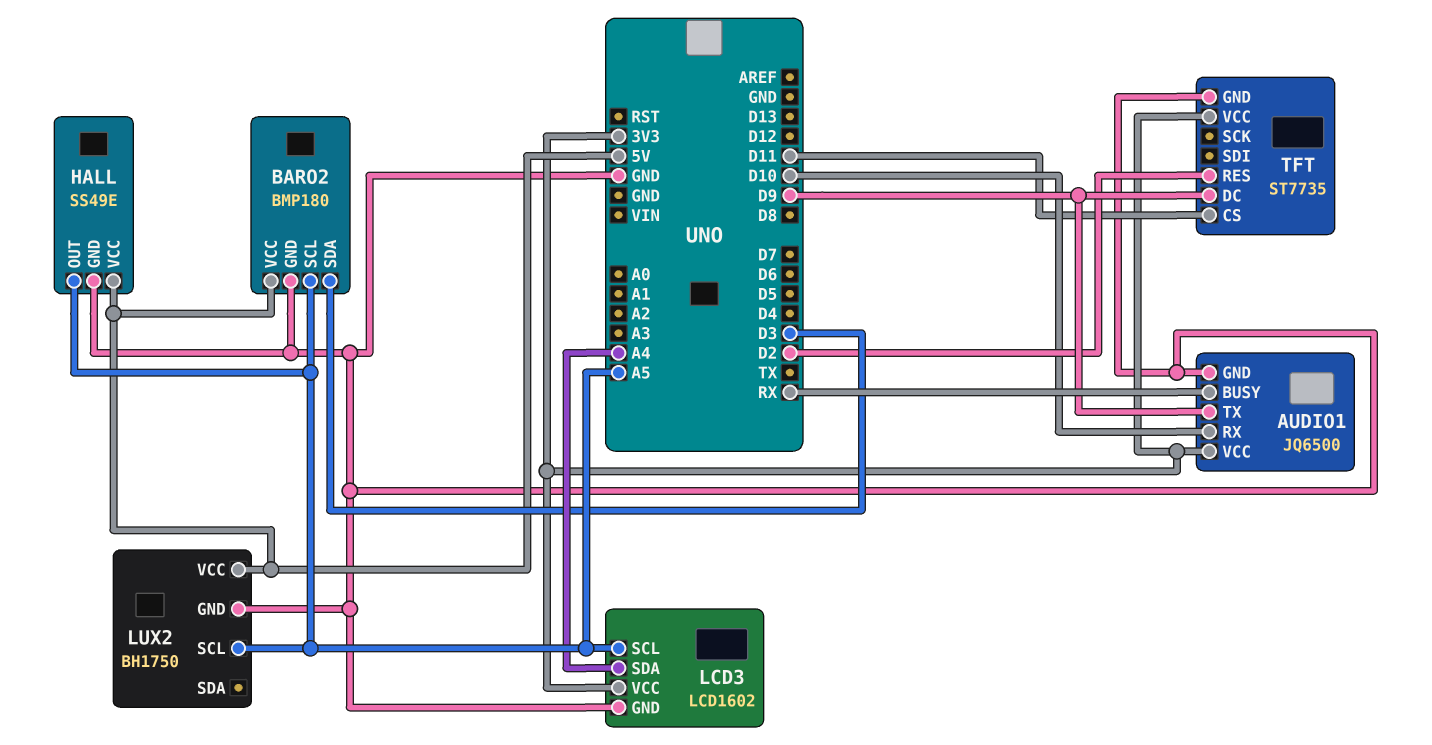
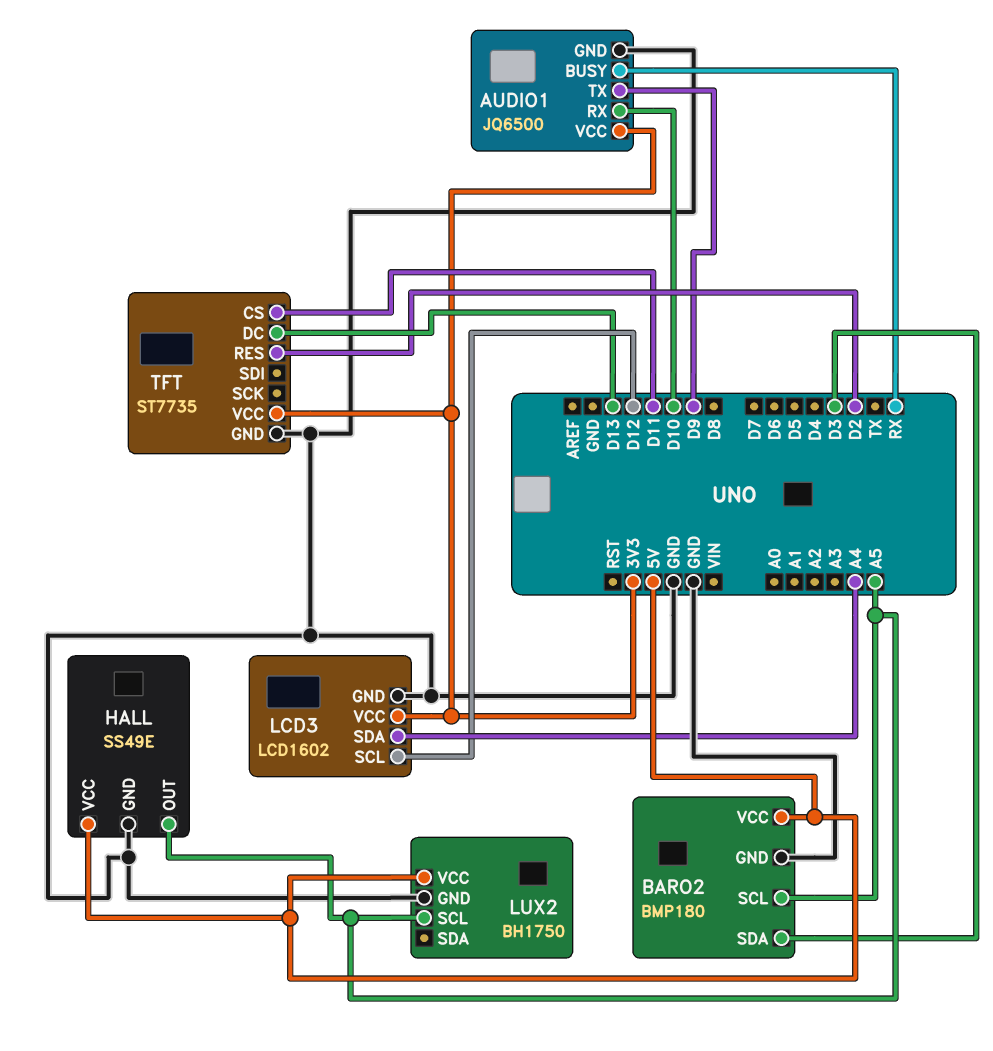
LCD3 pin SCL: A5 -> D12
TFT pin DC: D9 -> D13

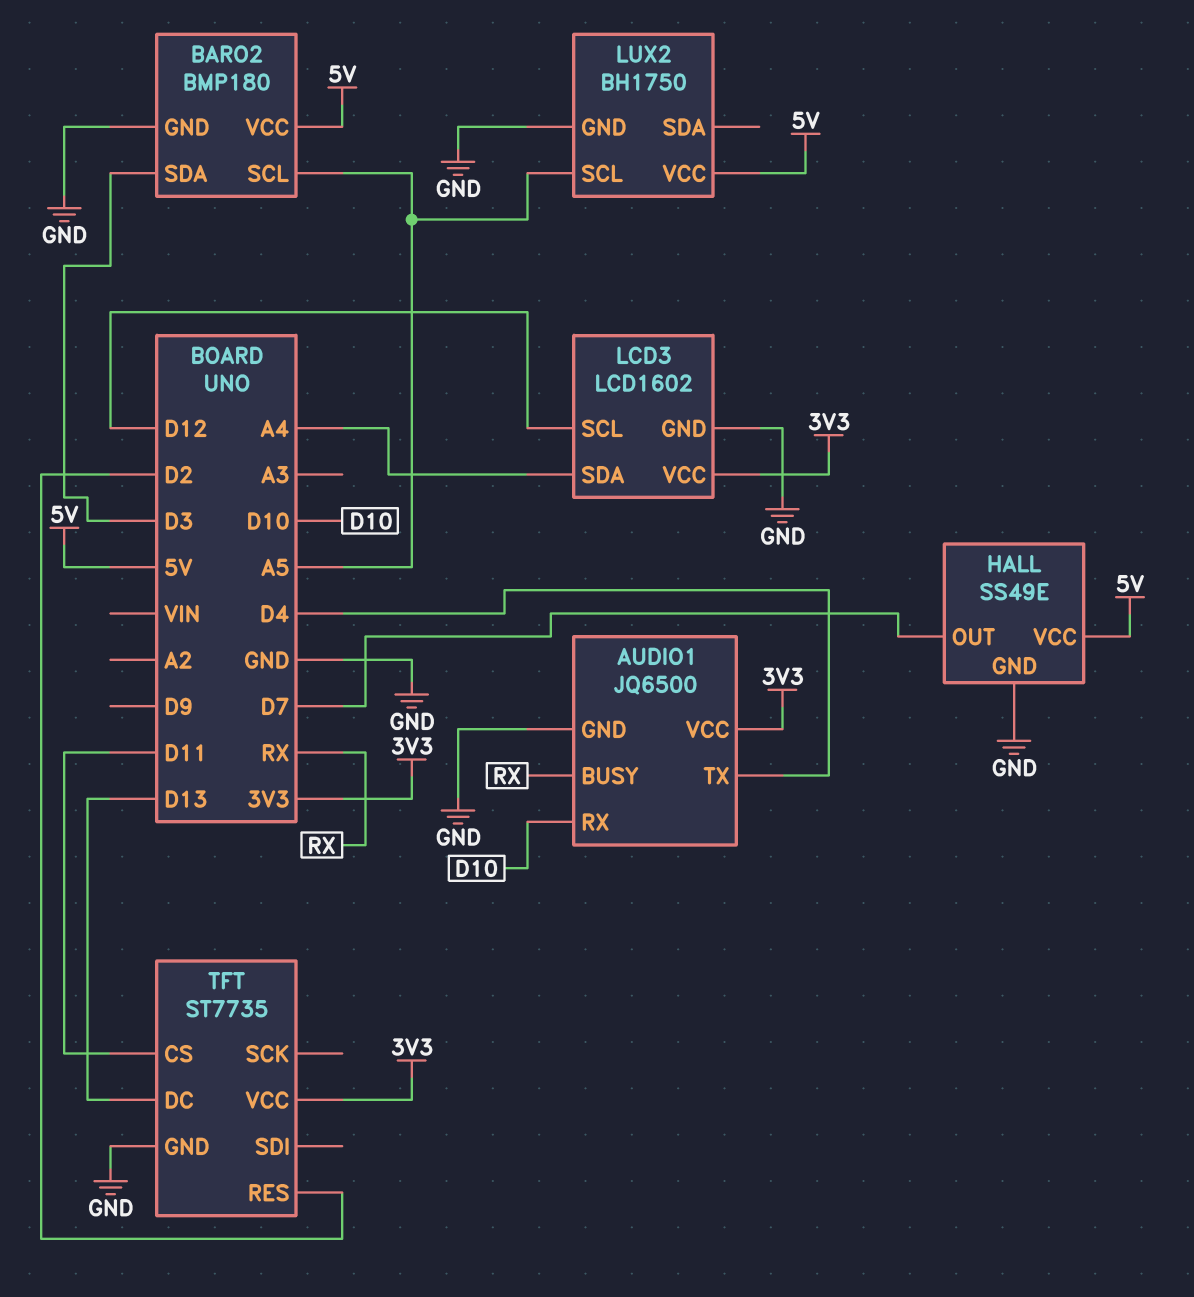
AUDIO1 pin TX: D9 -> D4
HALL pin OUT: A5 -> D7

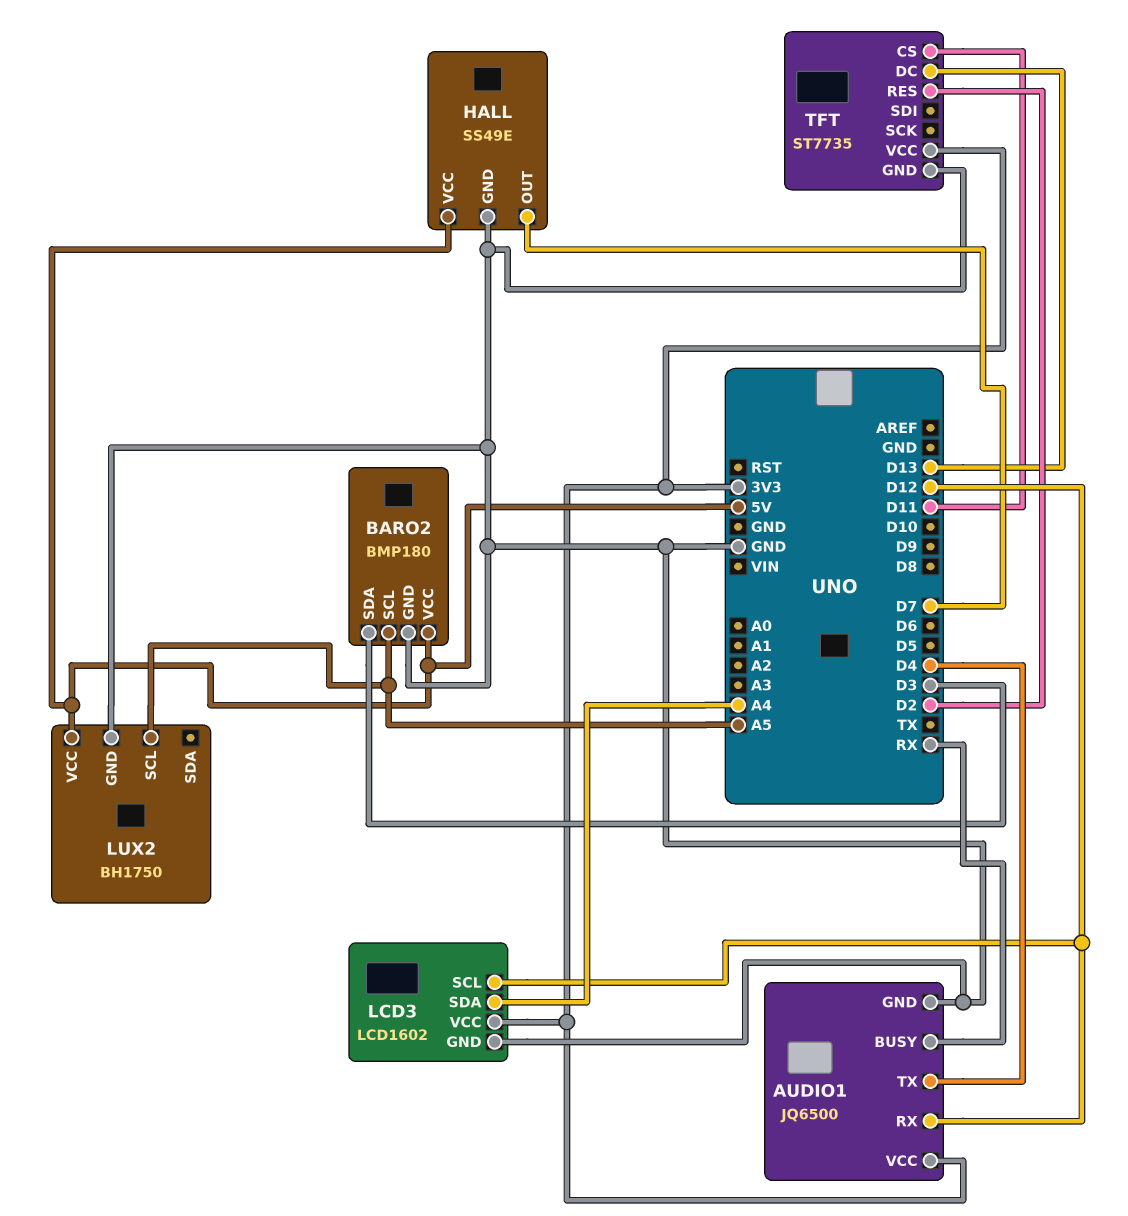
AUDIO1 pin RX: D10 -> D12

